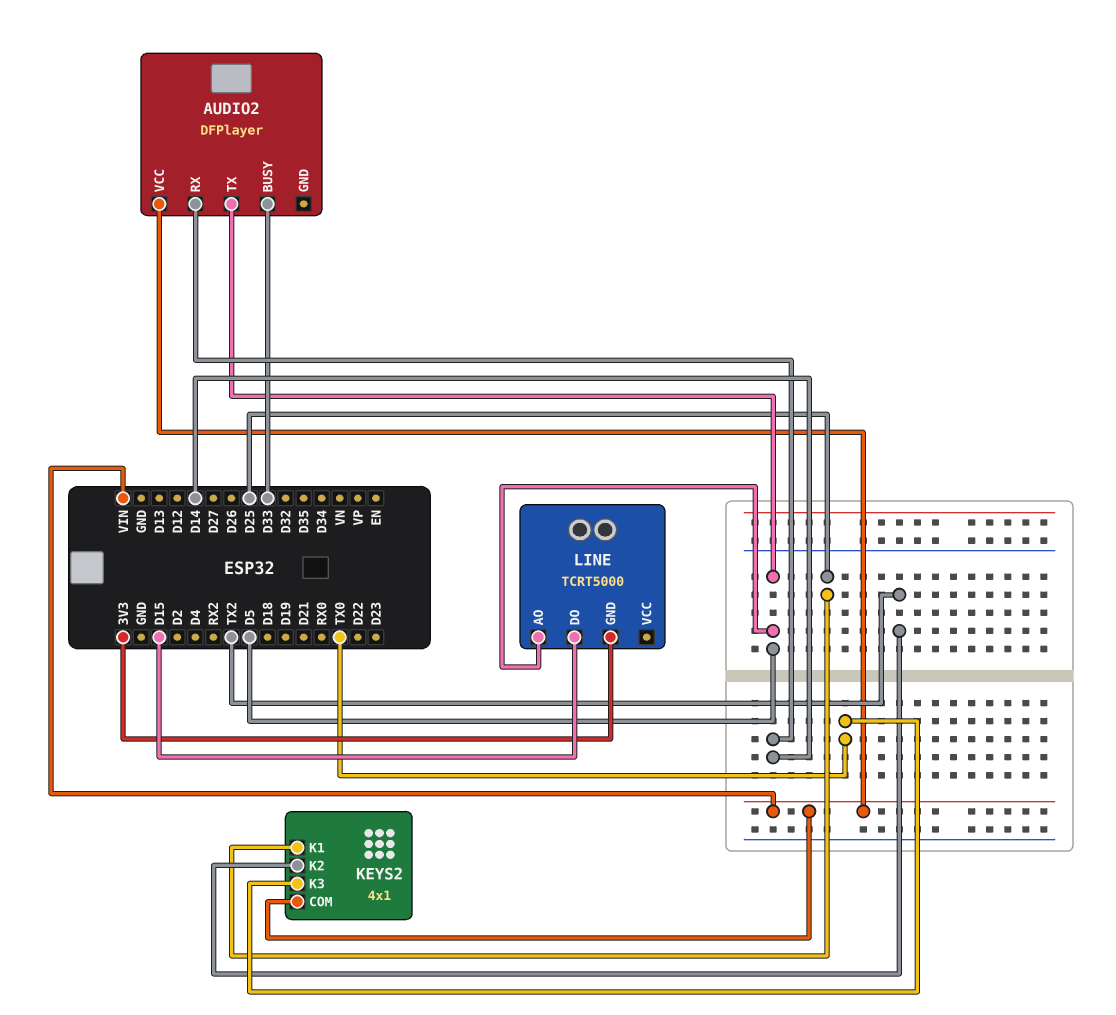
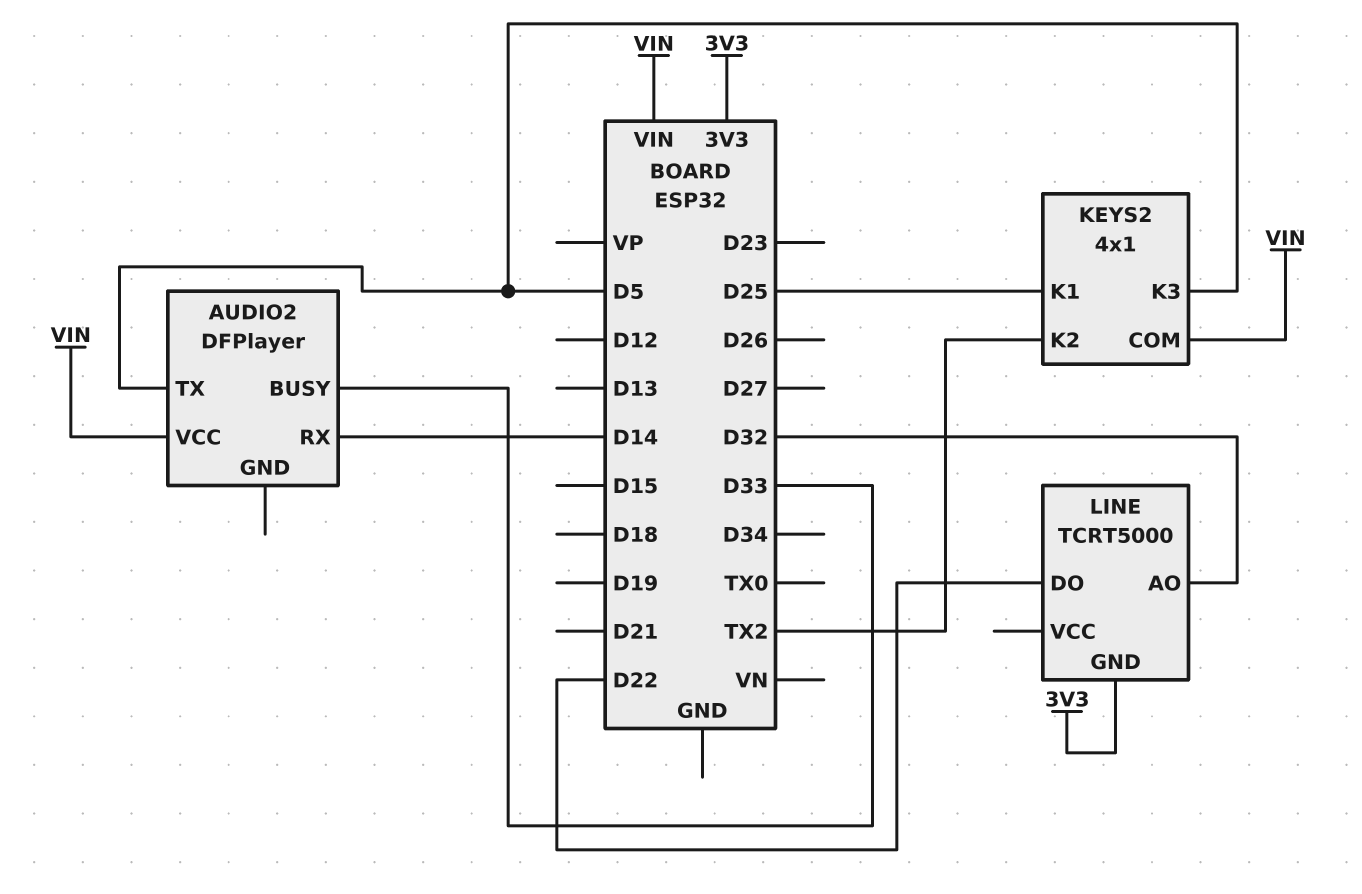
KEYS2 pin K3: TX0 -> D5
LINE pin AO: D5 -> D32
LINE pin DO: D15 -> D22

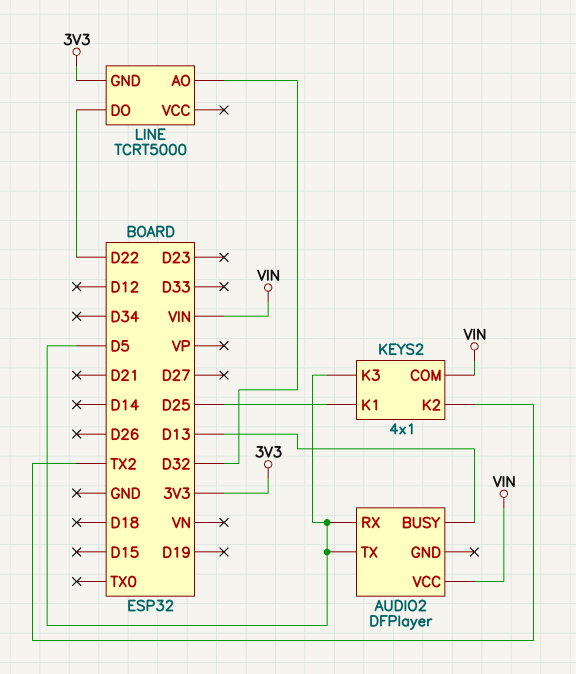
AUDIO2 pin BUSY: D33 -> D13
AUDIO2 pin RX: D14 -> D5

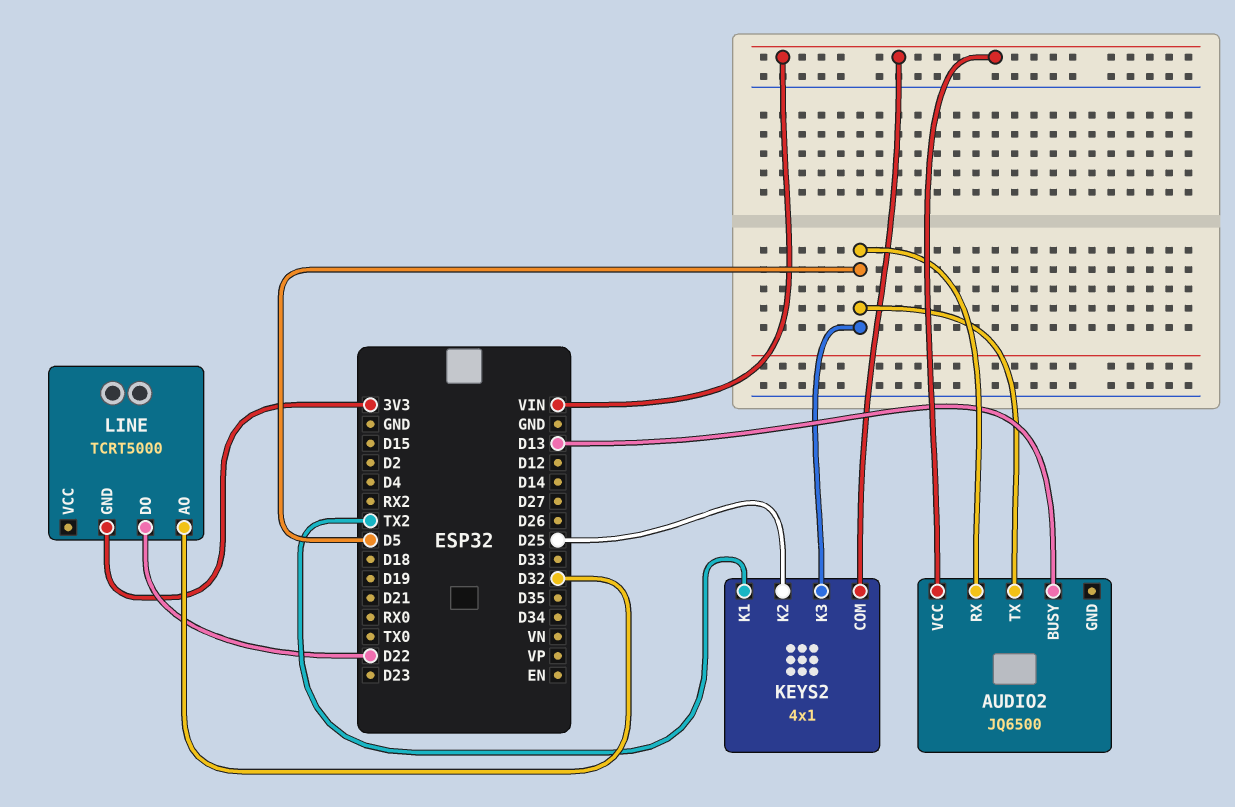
AUDIO2: DFPlayer -> JQ6500
KEYS2 pin K1: D25 -> TX2
KEYS2 pin K2: TX2 -> D25

